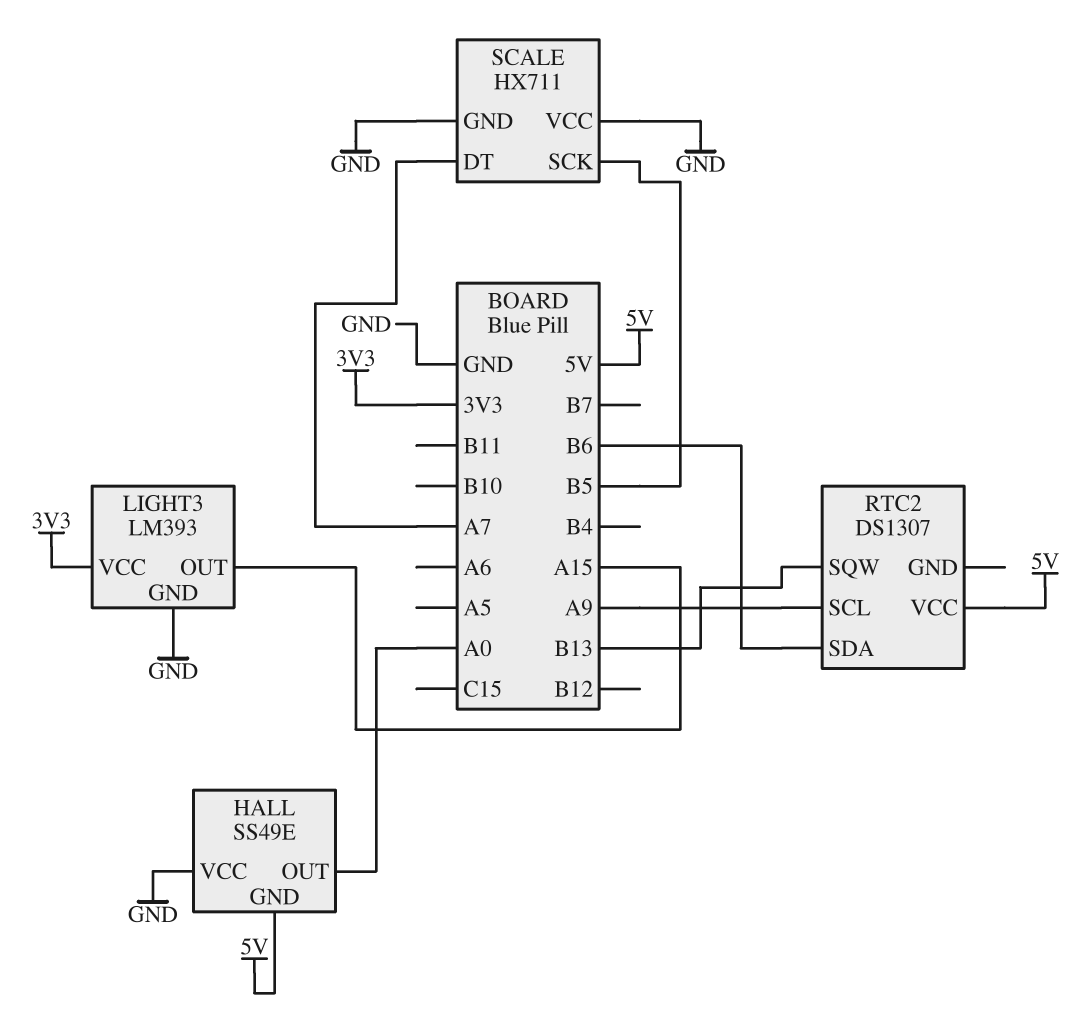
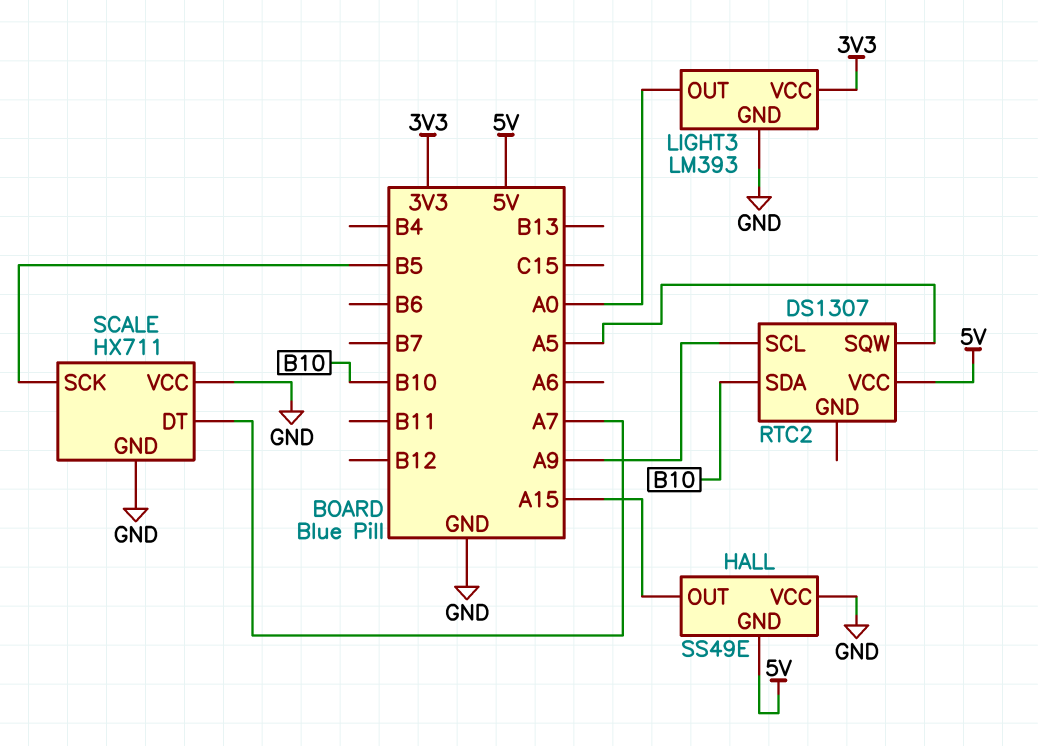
HALL pin OUT: A0 -> A15
LIGHT3 pin OUT: A15 -> A0
RTC2 pin SDA: B6 -> B10
RTC2 pin SQW: B13 -> A5

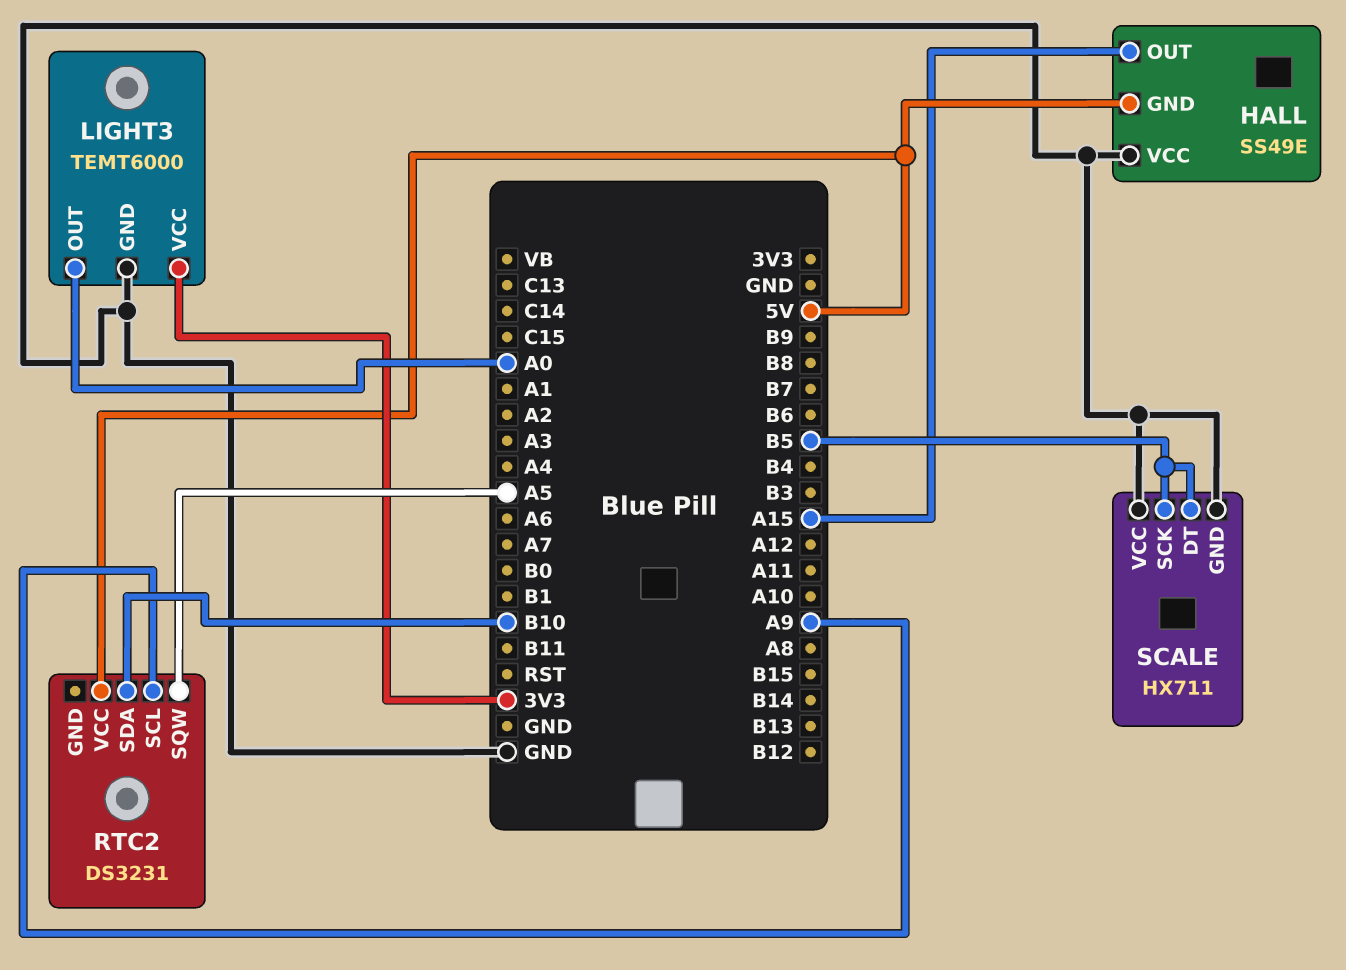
LIGHT3: LM393 -> TEMT6000
RTC2: DS1307 -> DS3231
SCALE pin DT: A7 -> B5

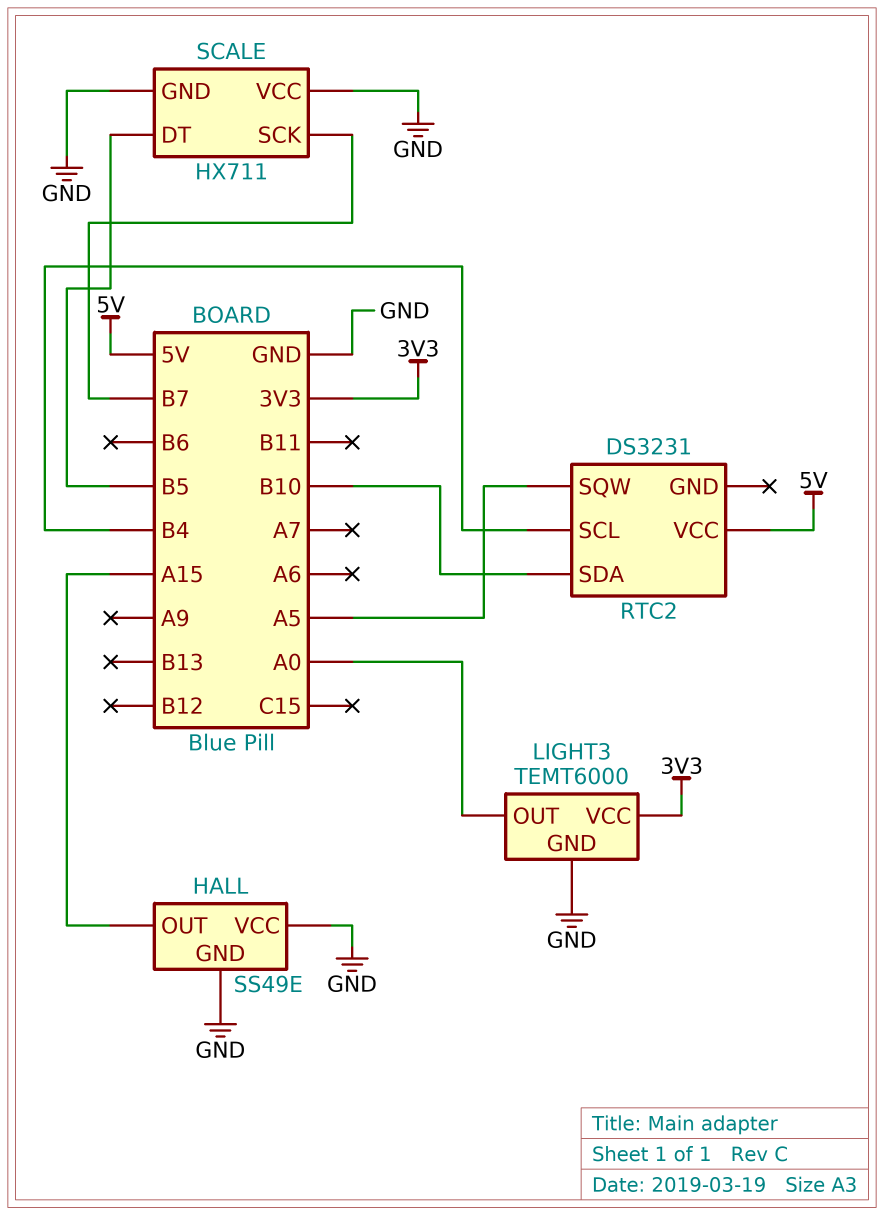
HALL pin GND: 5V -> GND
RTC2 pin SCL: A9 -> B4
SCALE pin SCK: B5 -> B7

